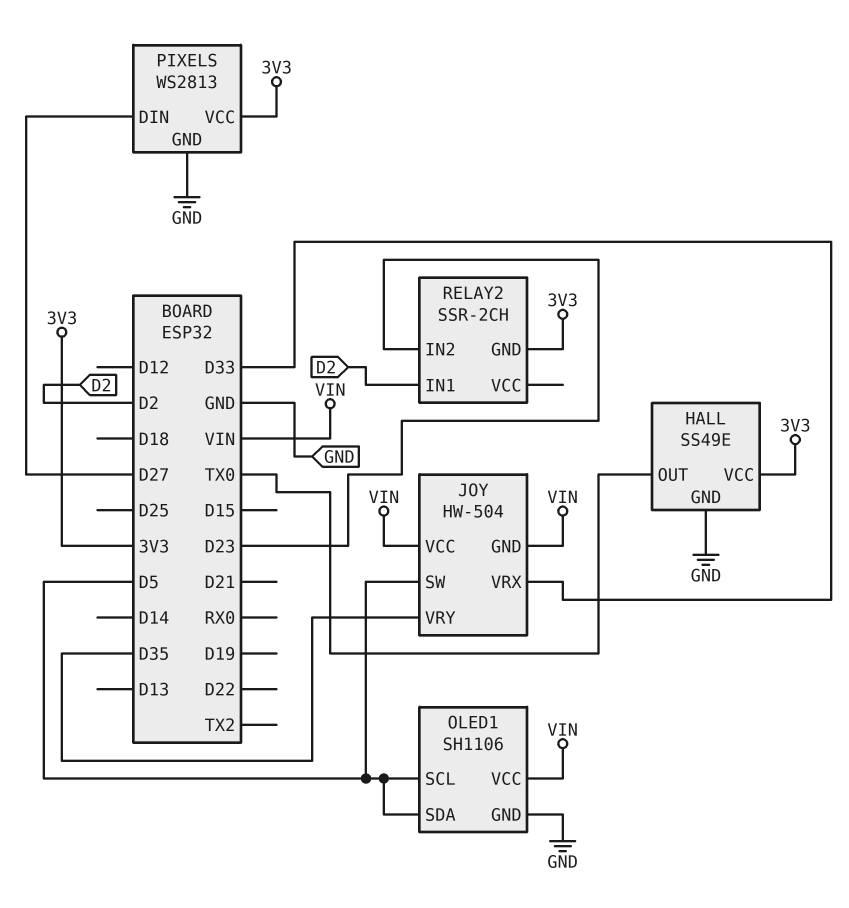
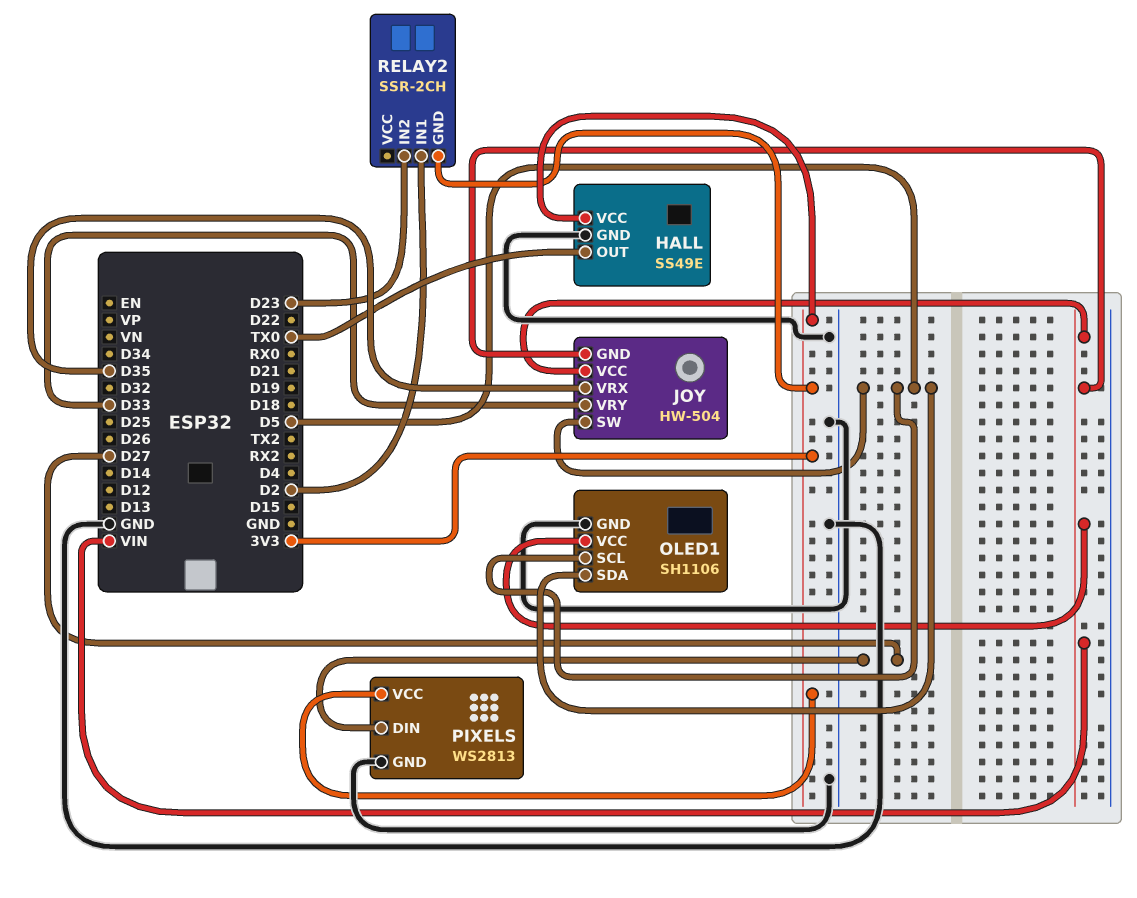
JOY pin VRX: D33 -> D35
JOY pin VRY: D35 -> D33

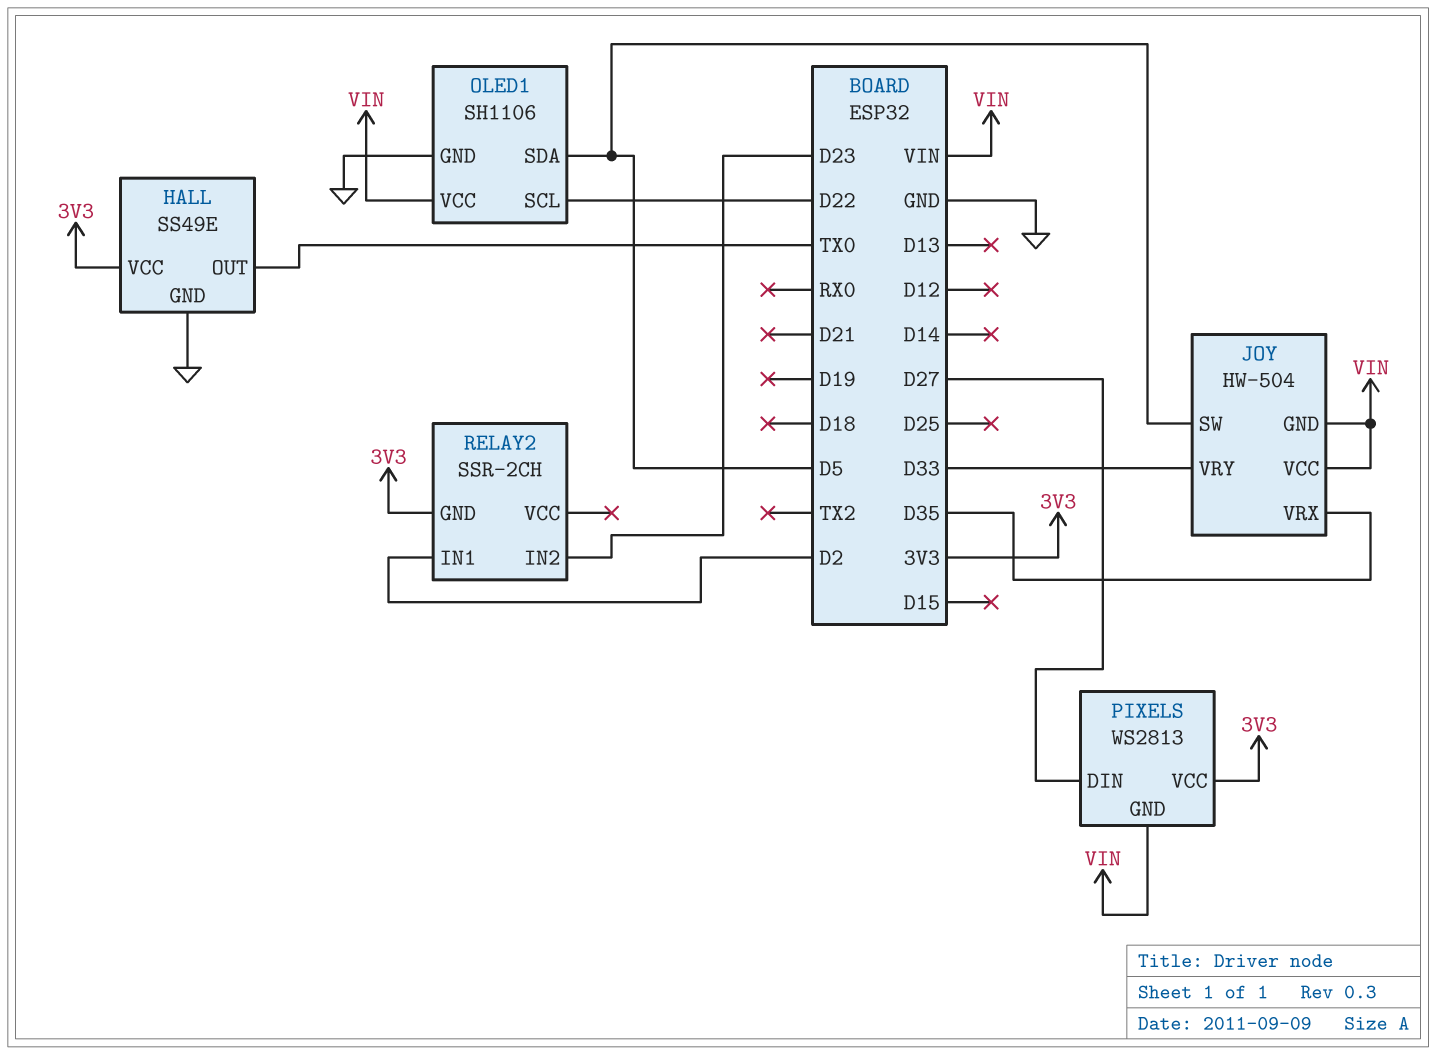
OLED1 pin SCL: D5 -> D22
PIXELS pin GND: GND -> VIN

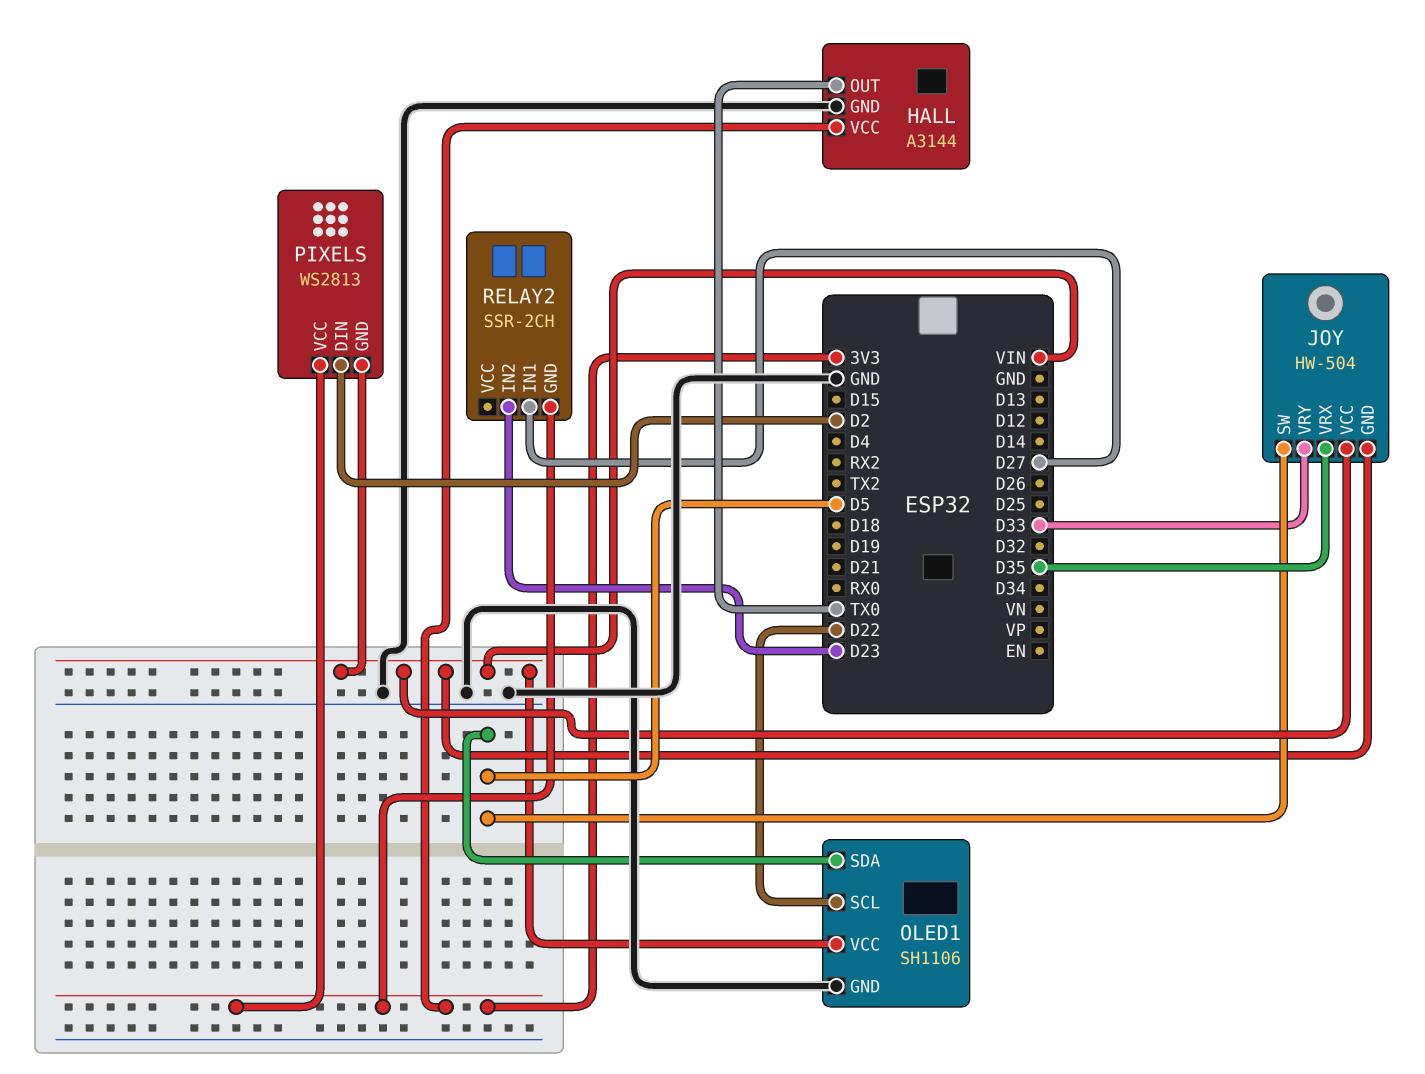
HALL: SS49E -> A3144
PIXELS pin DIN: D27 -> D2
RELAY2 pin IN1: D2 -> D27

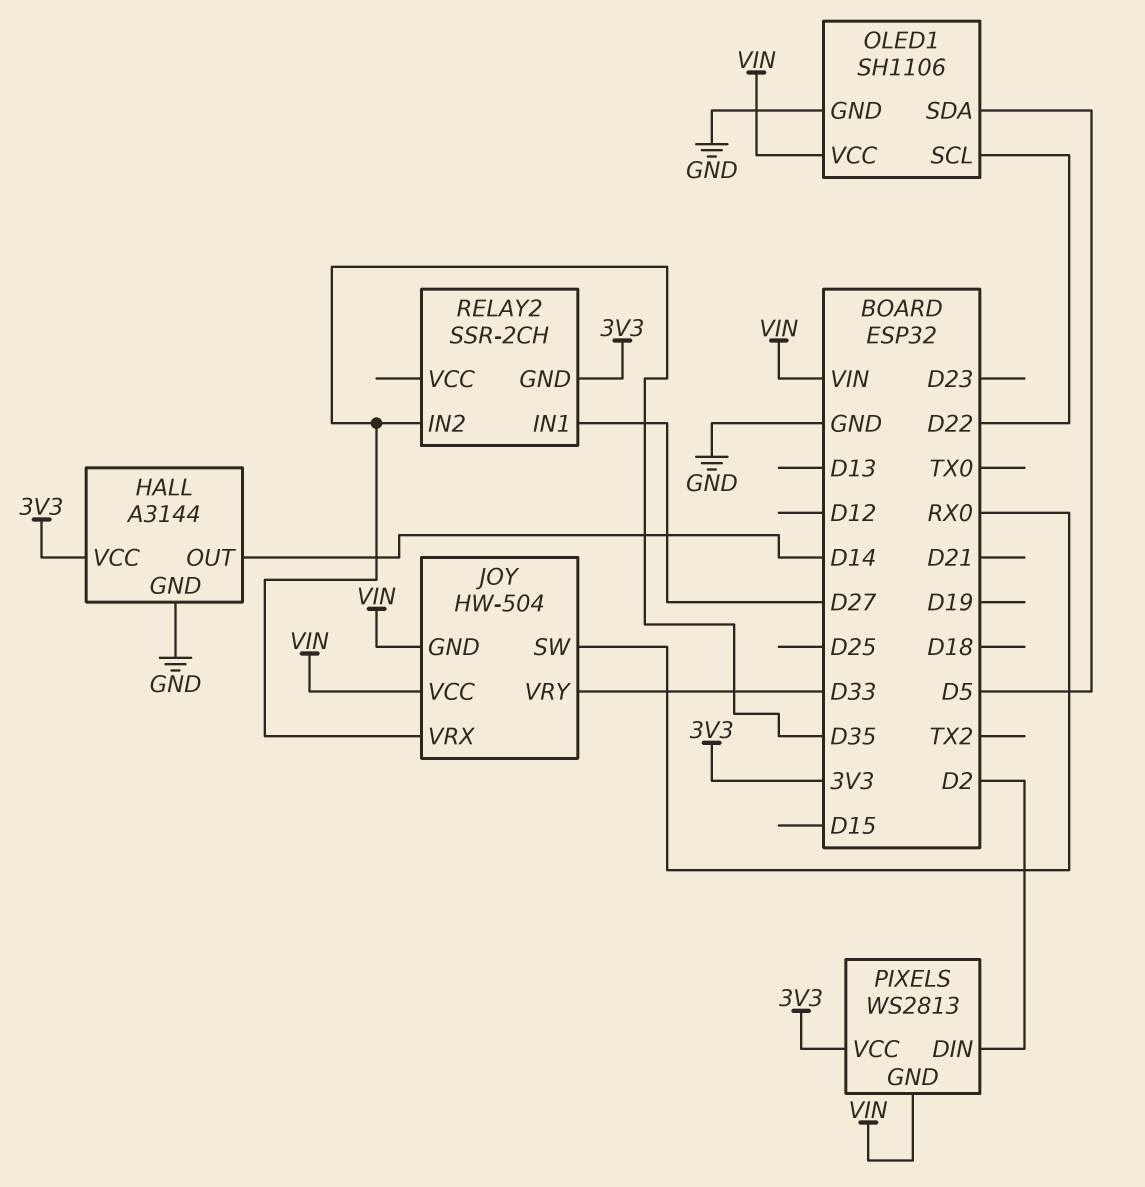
HALL pin OUT: TX0 -> D14
JOY pin SW: D5 -> RX0
RELAY2 pin IN2: D23 -> D35

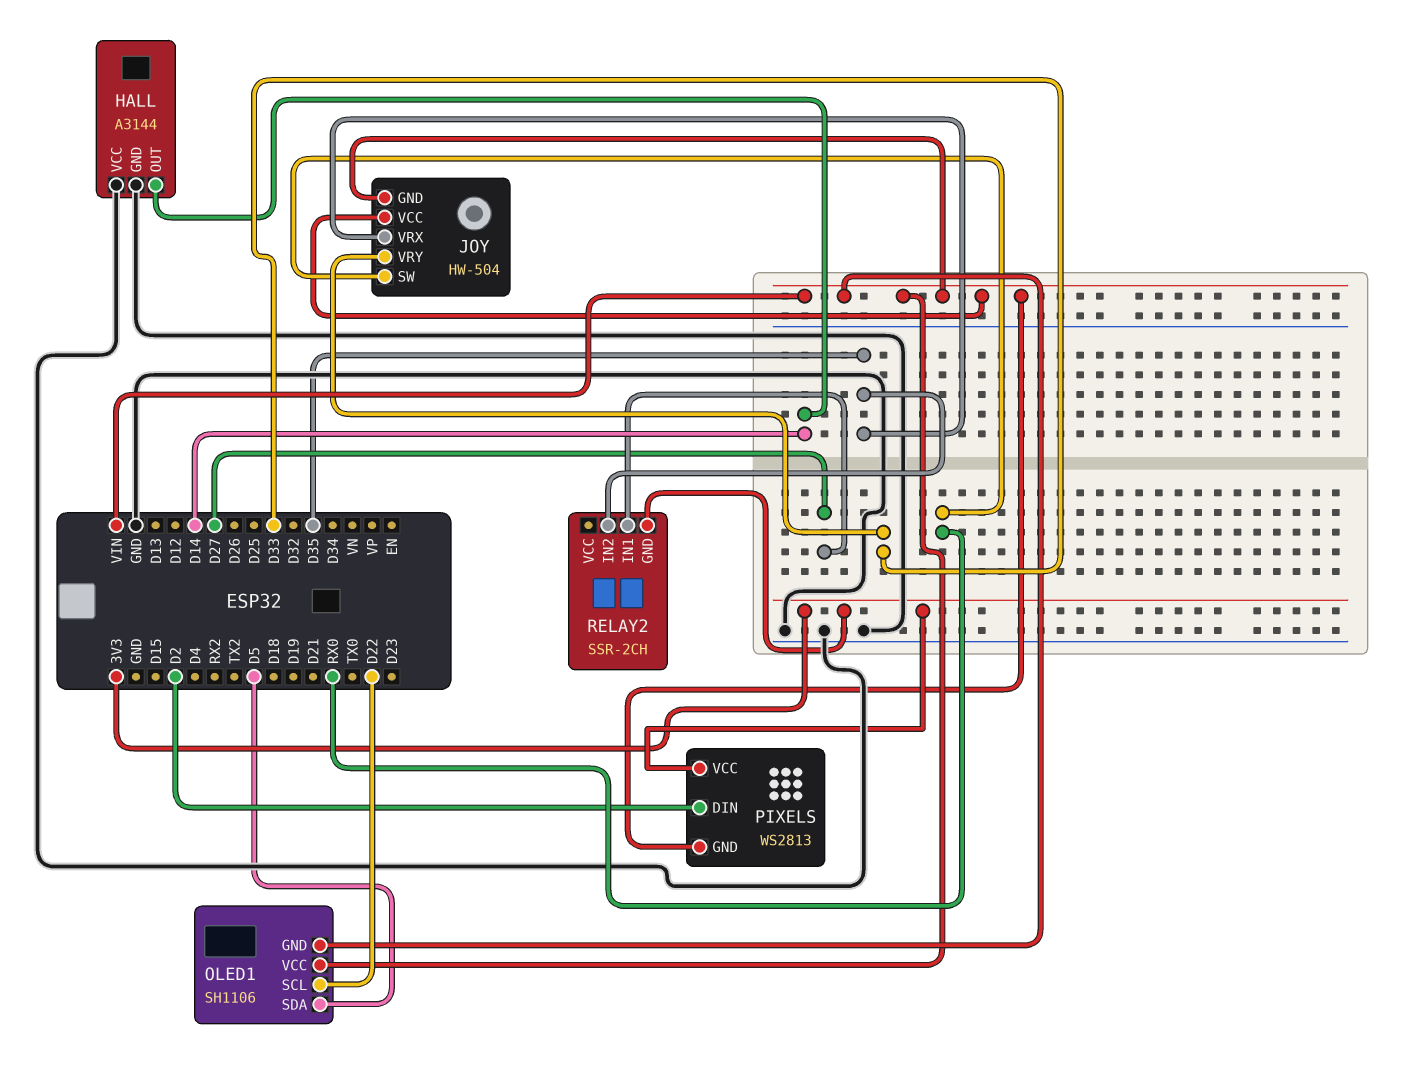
HALL pin VCC: 3V3 -> GND
OLED1 pin GND: GND -> VIN

